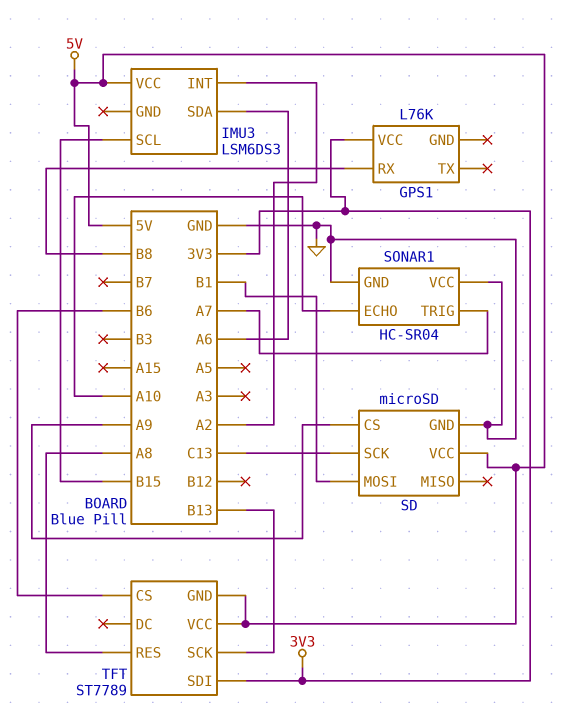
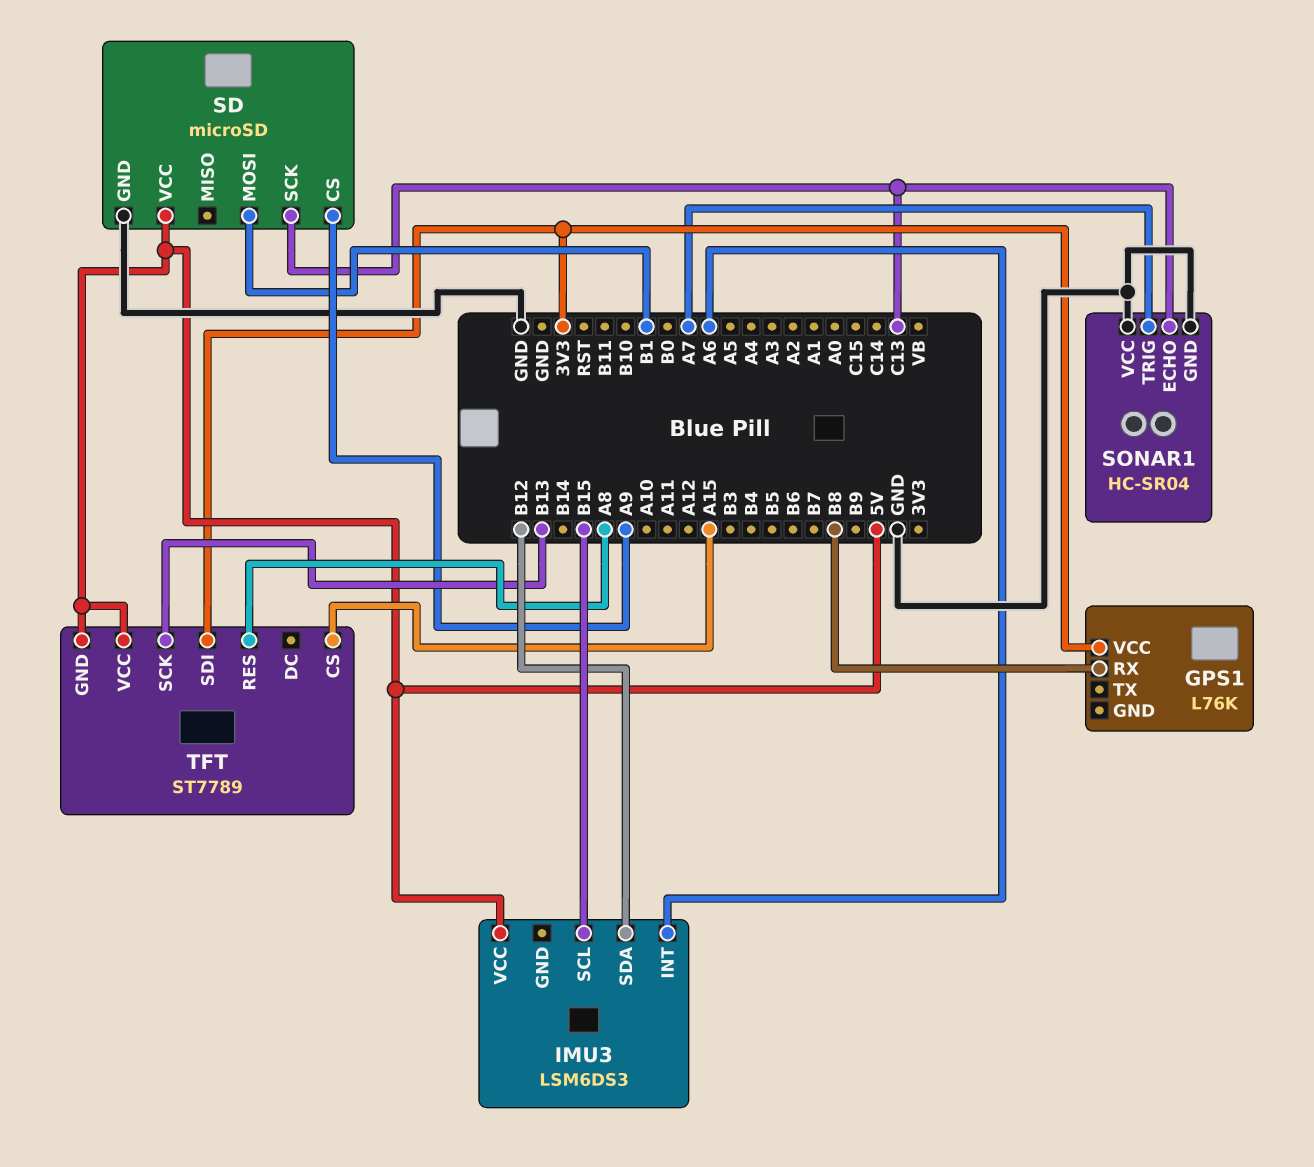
IMU3 pin INT: A2 -> A6
IMU3 pin SDA: A6 -> B12
SONAR1 pin ECHO: A10 -> C13
TFT pin CS: B6 -> A15

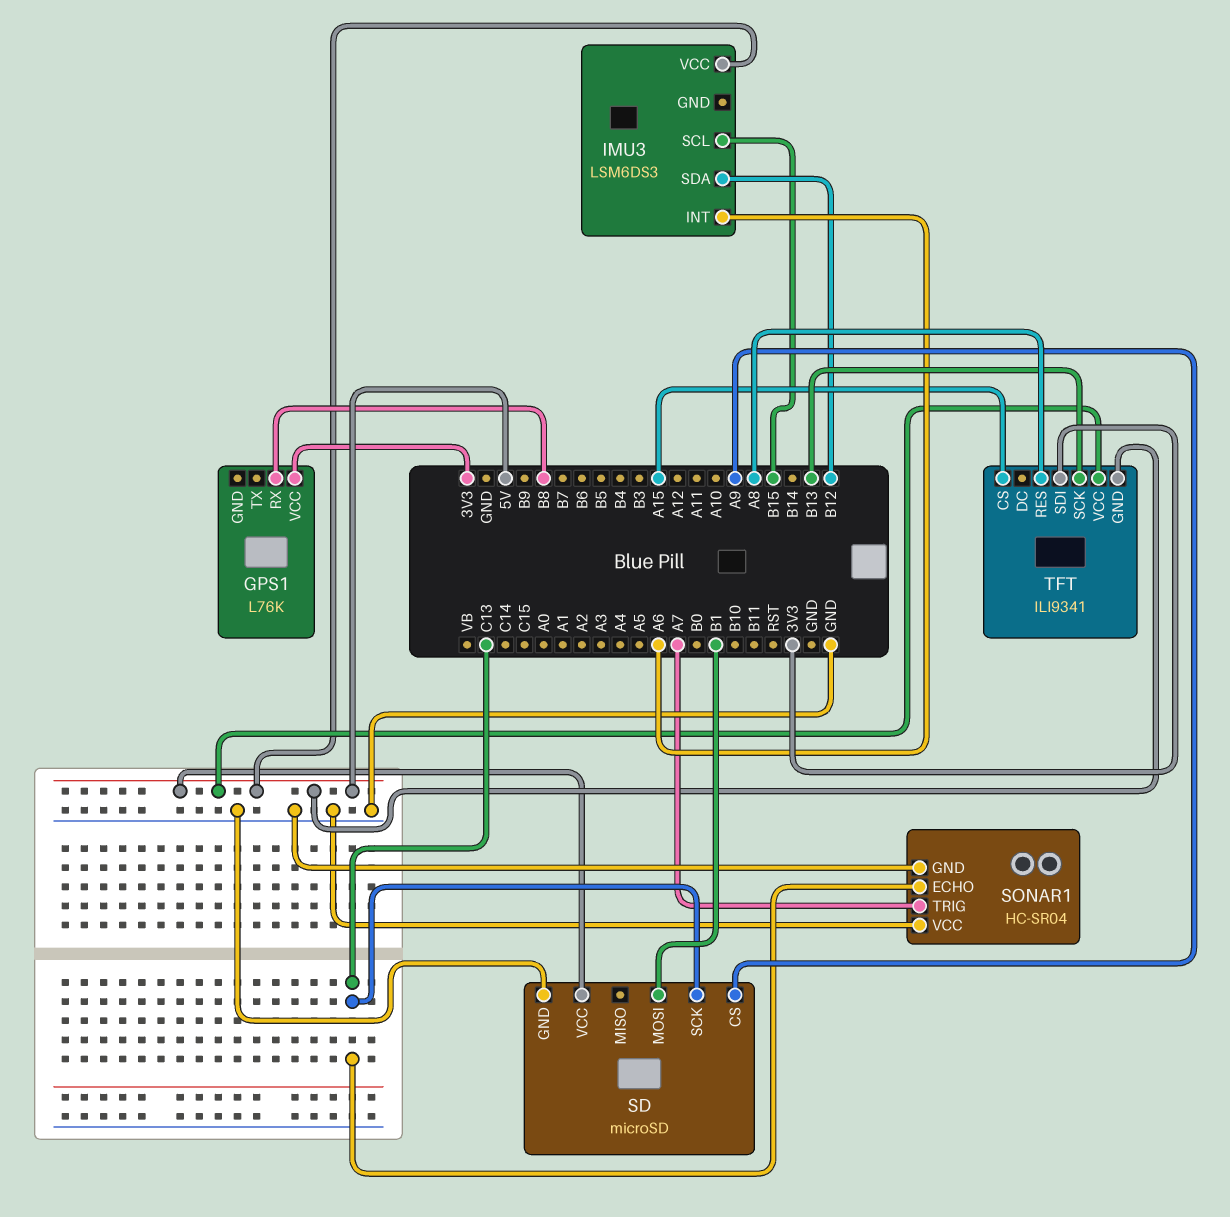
TFT: ST7789 -> ILI9341

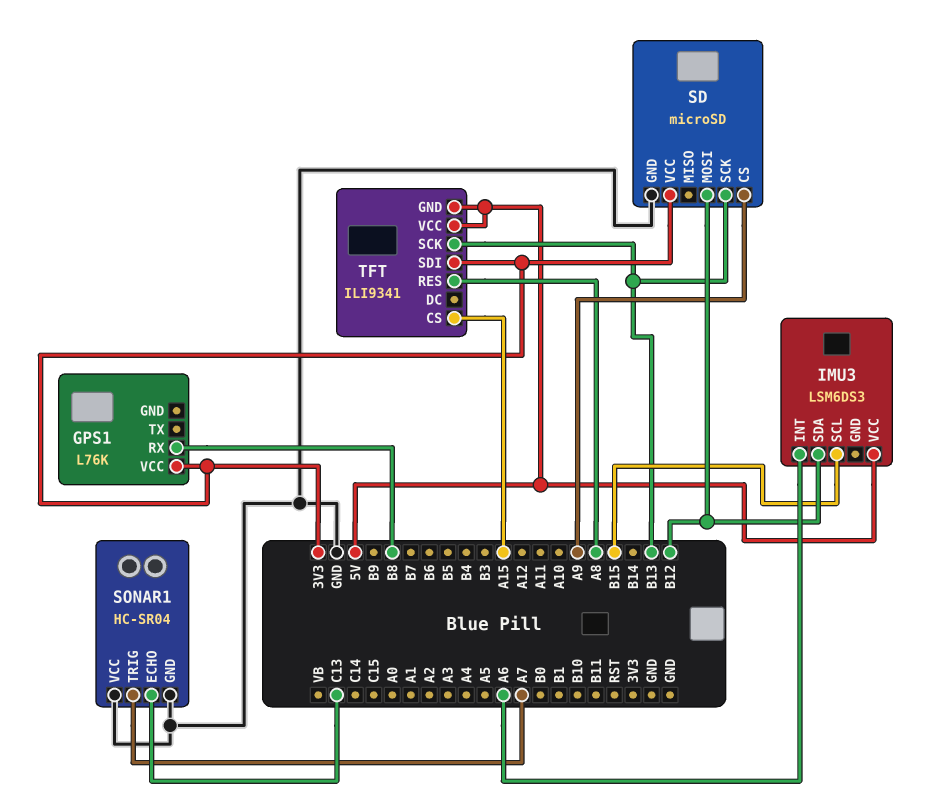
SD pin MOSI: B1 -> B12
SD pin SCK: C13 -> B13
SD pin VCC: 5V -> 3V3

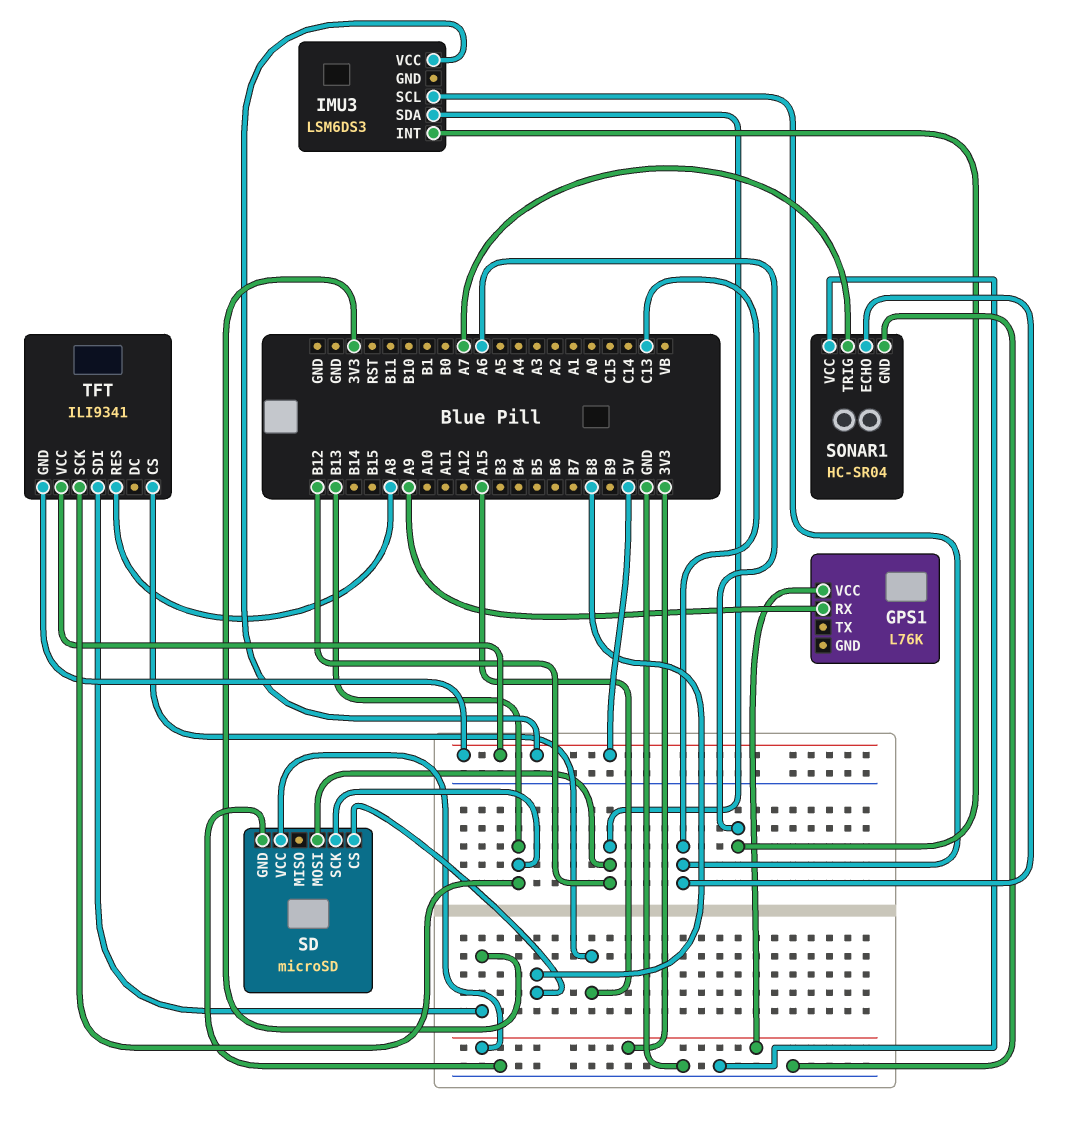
GPS1 pin RX: B8 -> A9
IMU3 pin SCL: B15 -> C13
SD pin CS: A9 -> B8

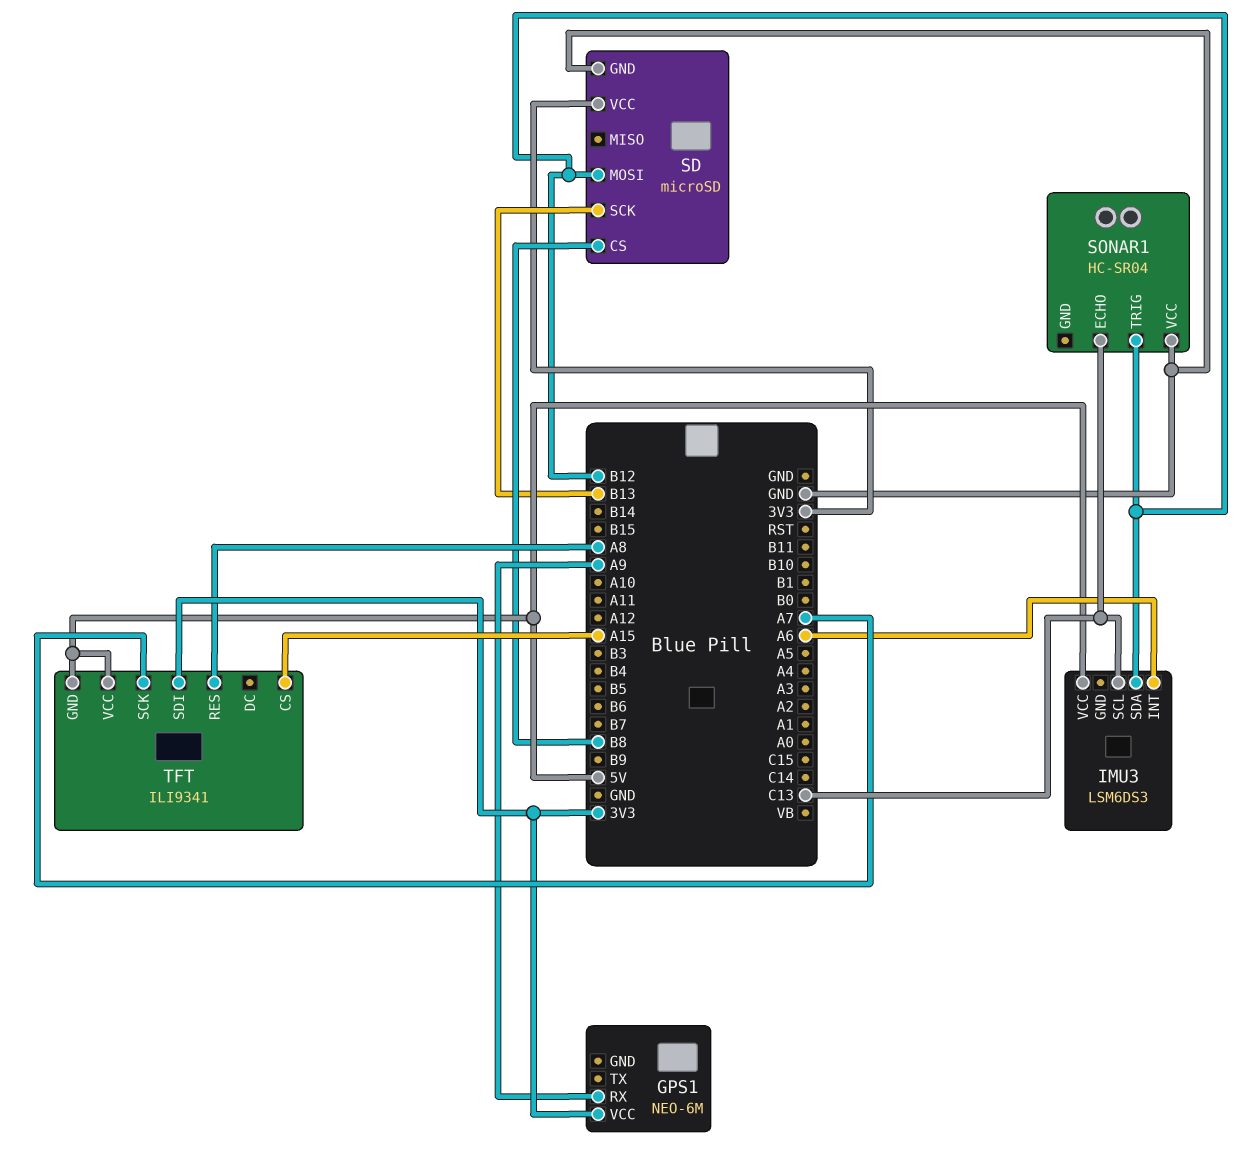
GPS1: L76K -> NEO-6M
SONAR1 pin GND: GND -> none
SONAR1 pin TRIG: A7 -> B12
TFT pin SCK: B13 -> A7

